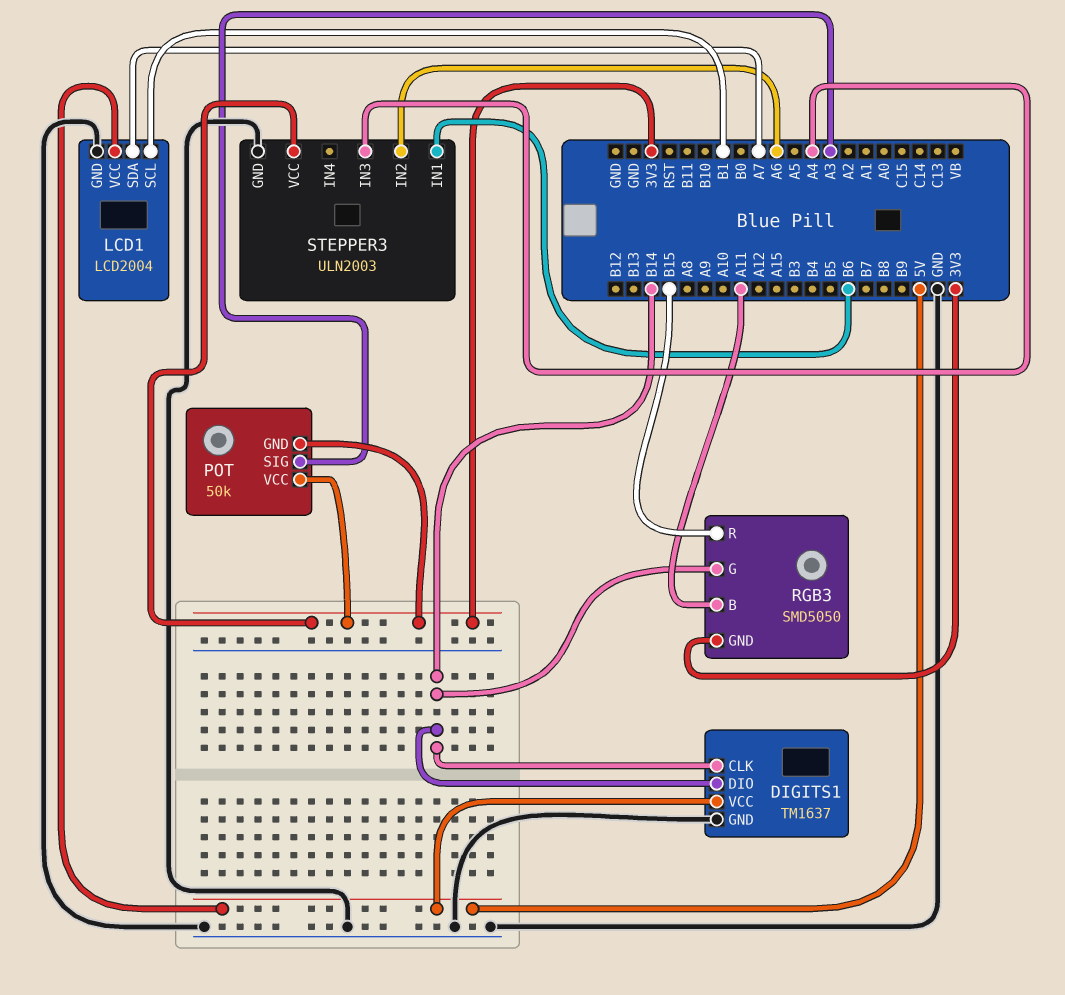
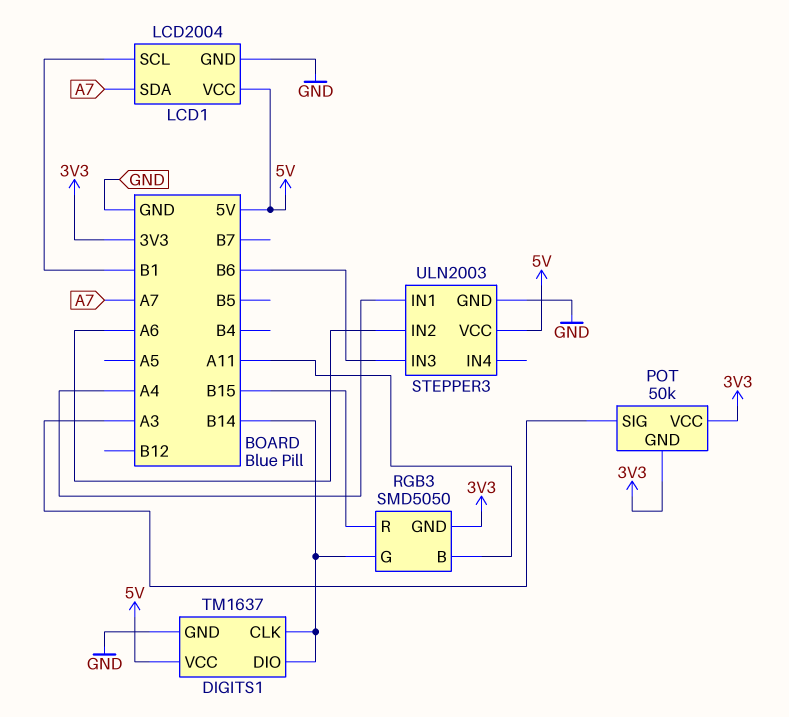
STEPPER3 pin IN1: B6 -> A4
STEPPER3 pin IN3: A4 -> B6
STEPPER3 pin VCC: 3V3 -> 5V

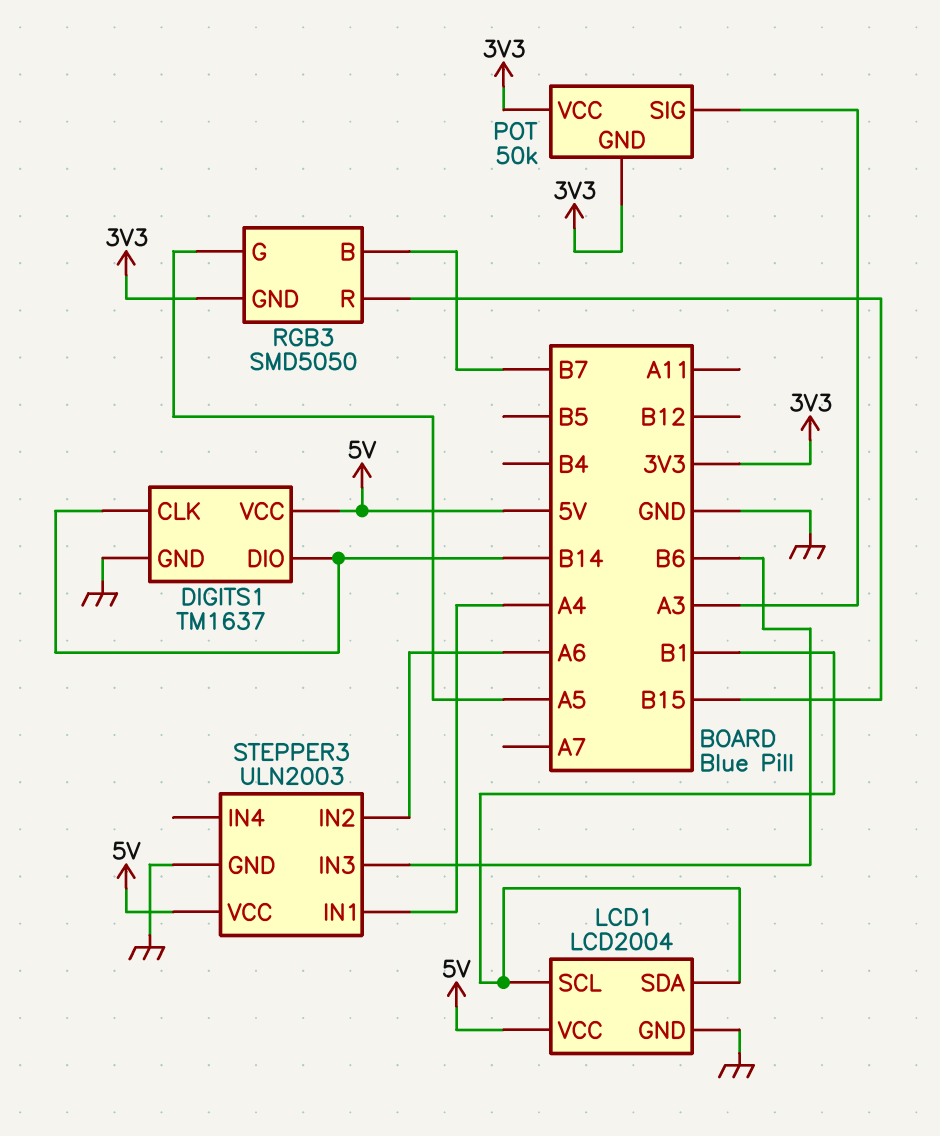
LCD1 pin SDA: A7 -> B1
RGB3 pin B: A11 -> B7
RGB3 pin G: B14 -> A5

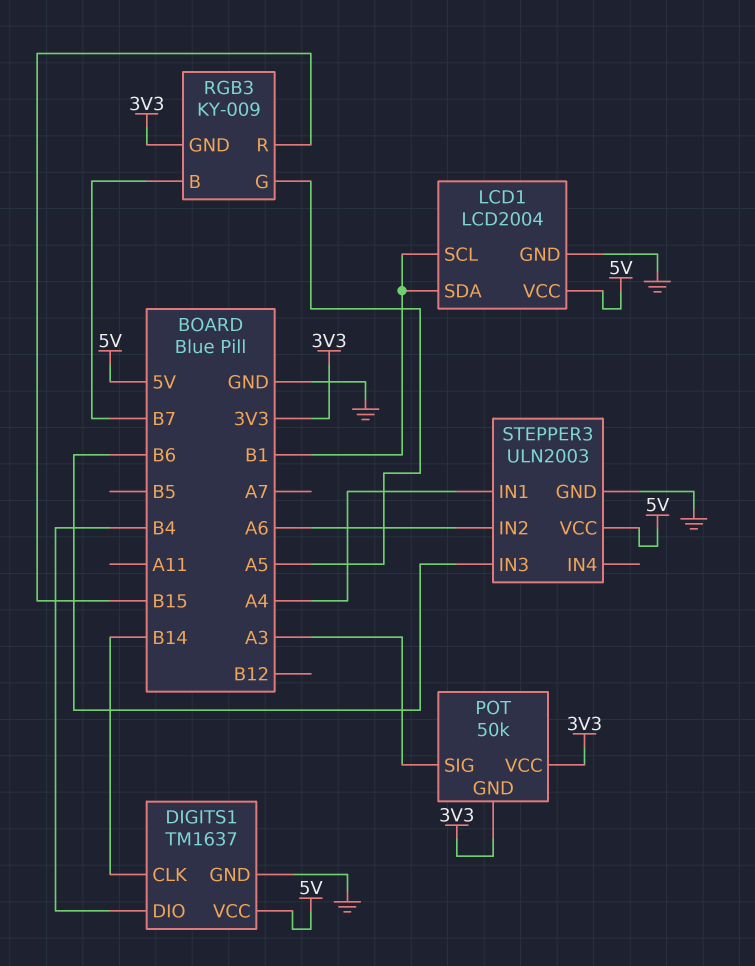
DIGITS1 pin DIO: B14 -> B4
RGB3: SMD5050 -> KY-009

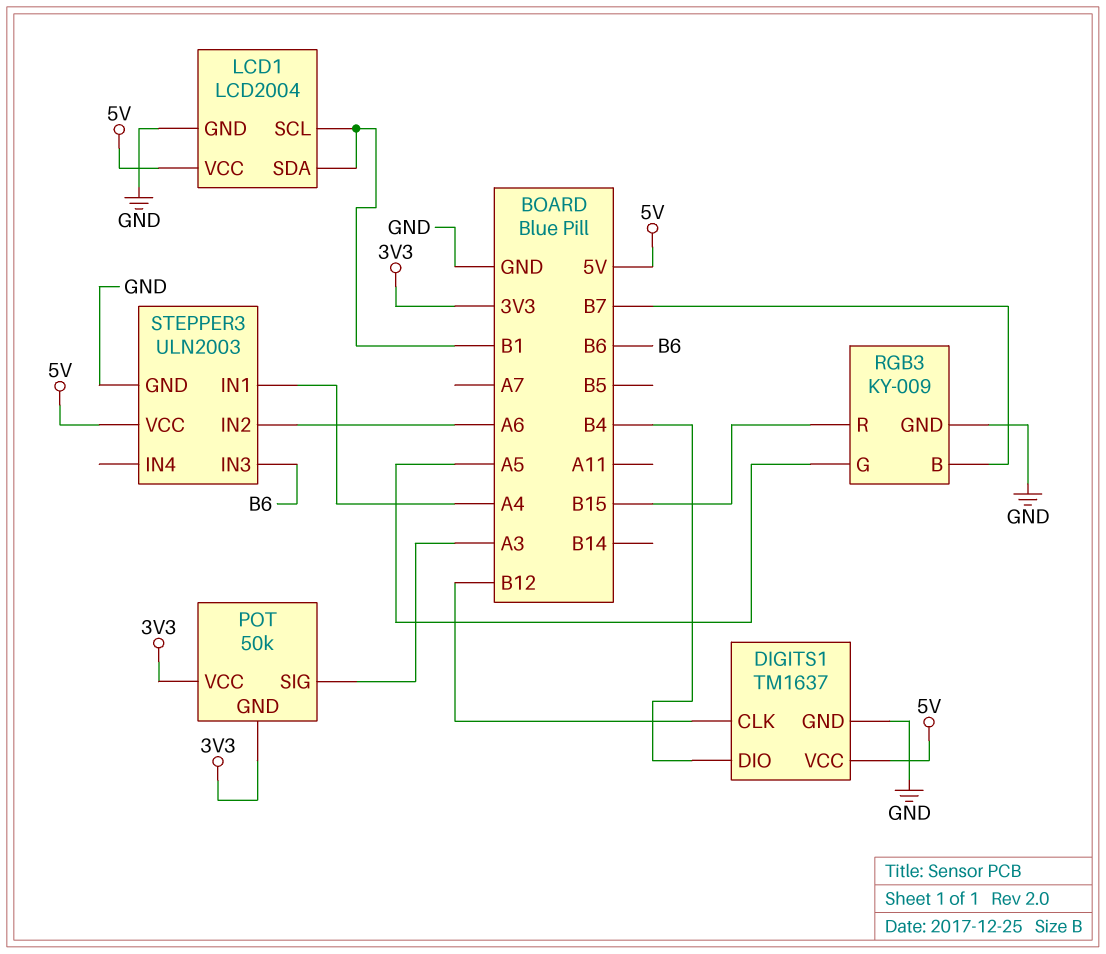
DIGITS1 pin CLK: B14 -> B12
RGB3 pin GND: 3V3 -> GND

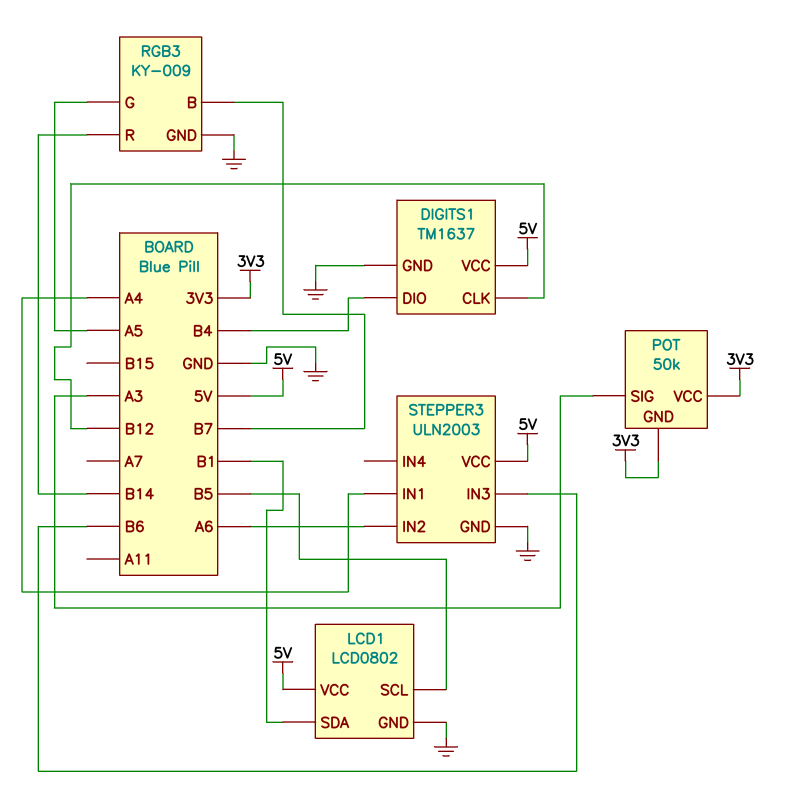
LCD1: LCD2004 -> LCD0802
LCD1 pin SCL: B1 -> B5
RGB3 pin R: B15 -> B14

